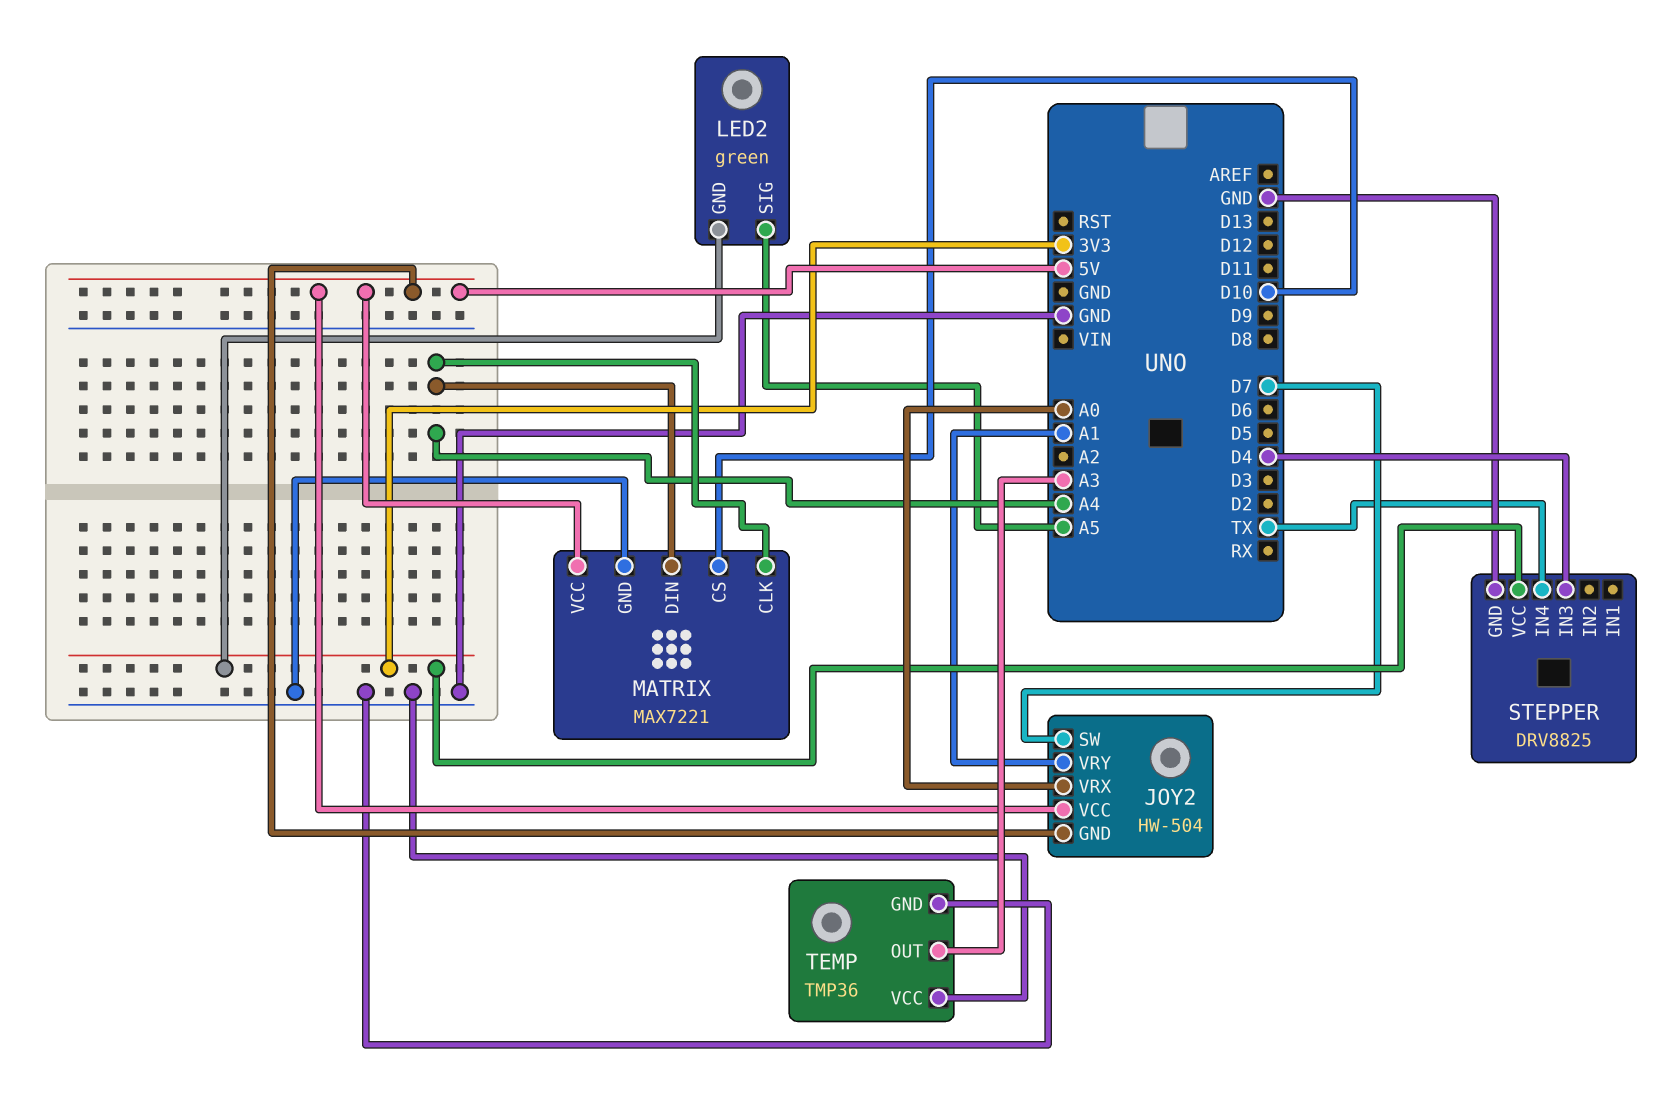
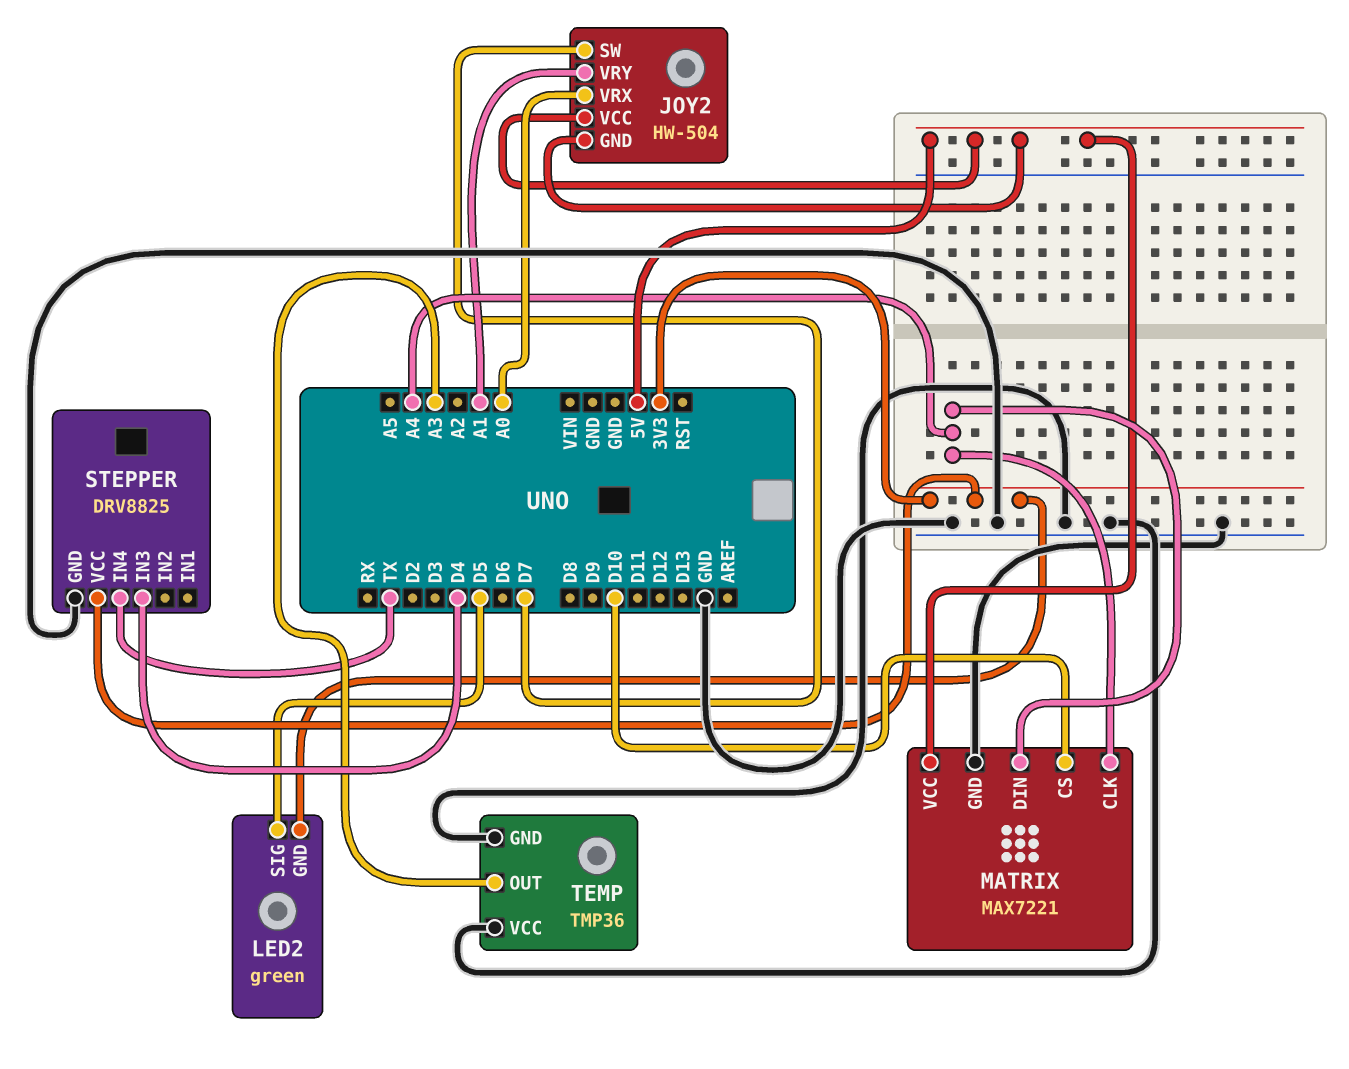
LED2 pin SIG: A5 -> D5

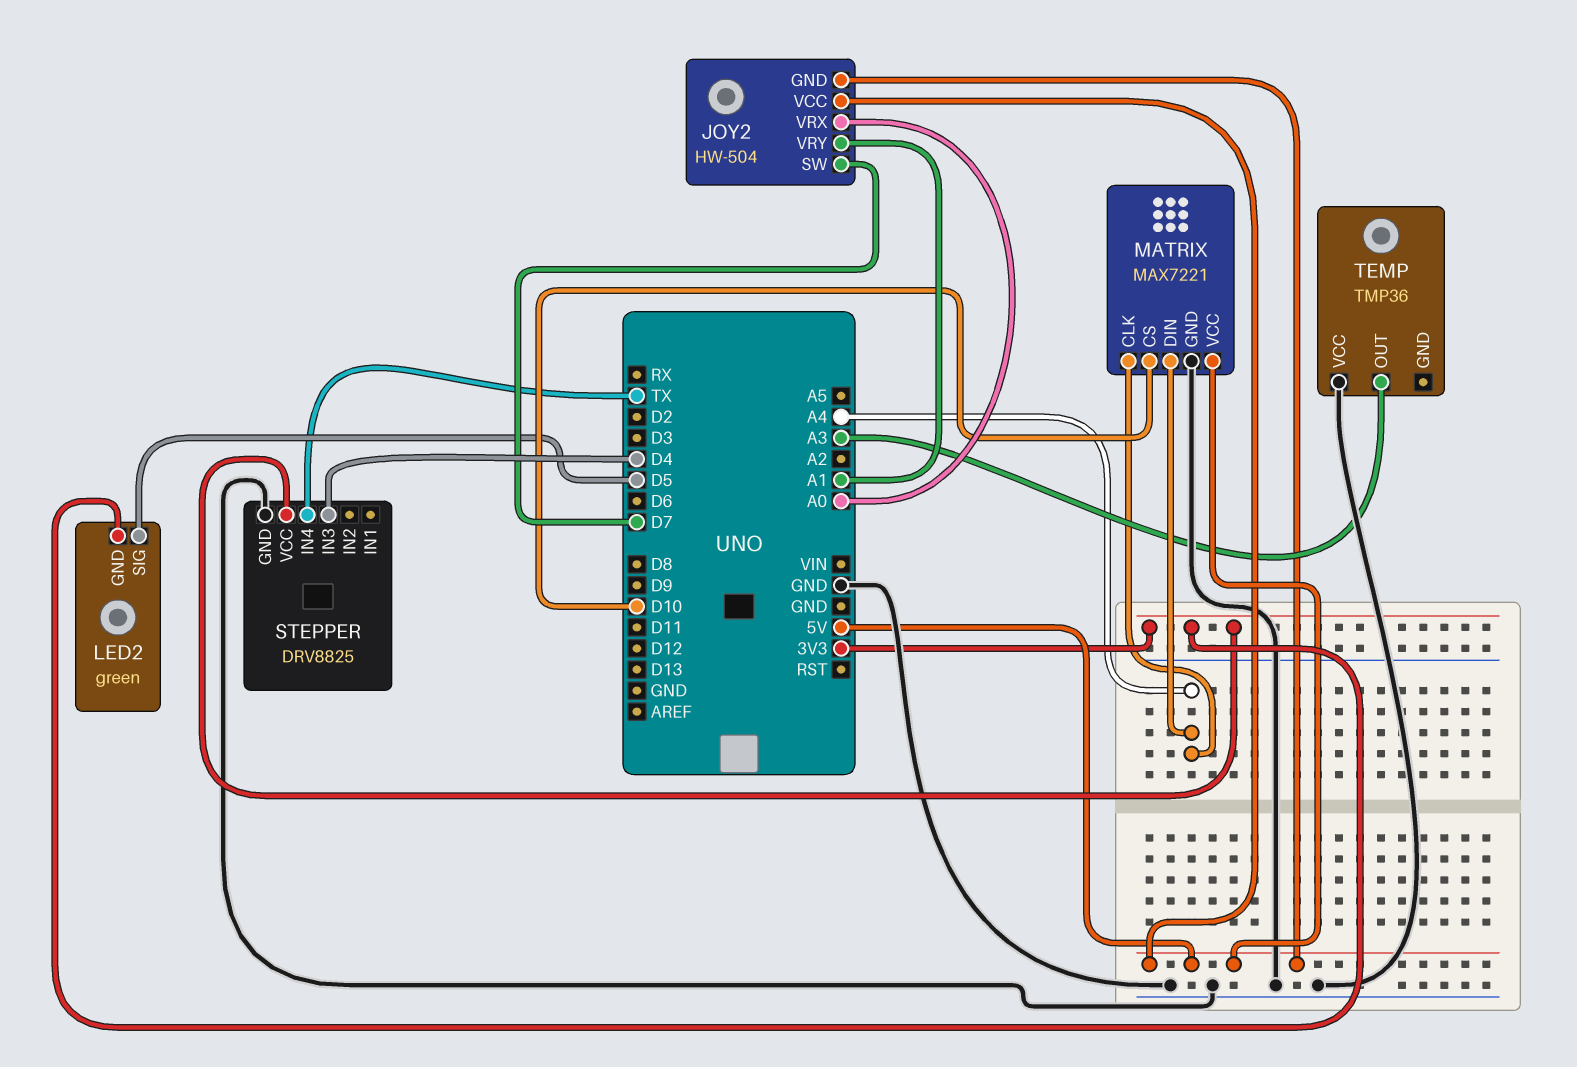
TEMP pin GND: GND -> none

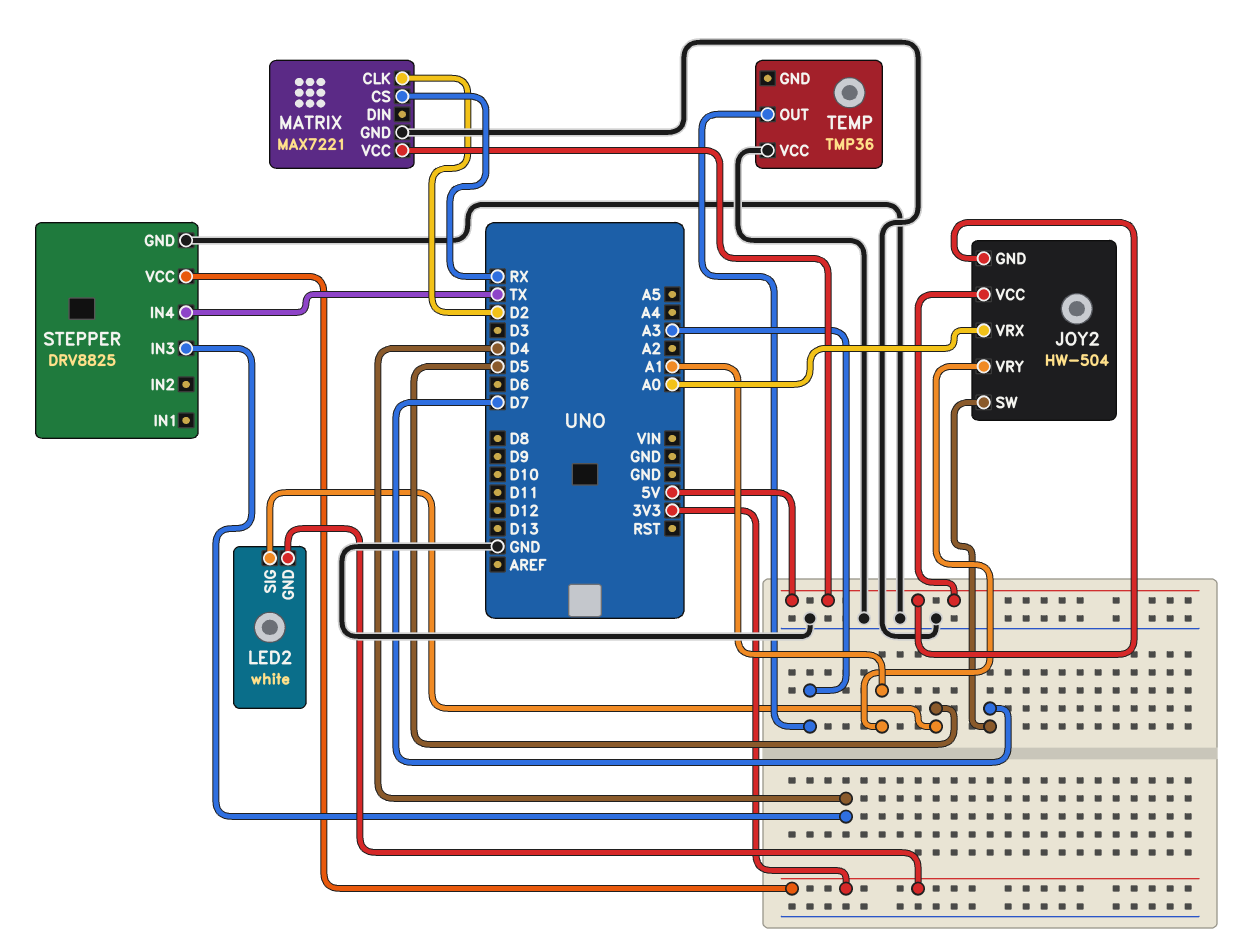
LED2: green -> white
MATRIX pin CLK: A4 -> D2
MATRIX pin CS: D10 -> RX
MATRIX pin DIN: A4 -> none

